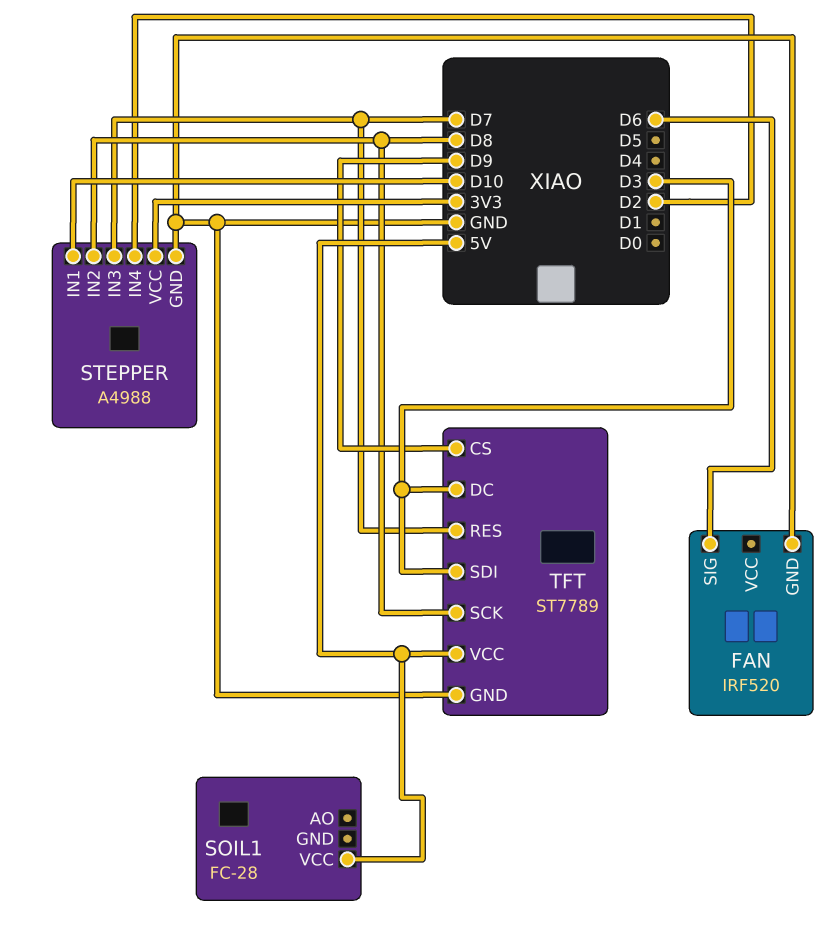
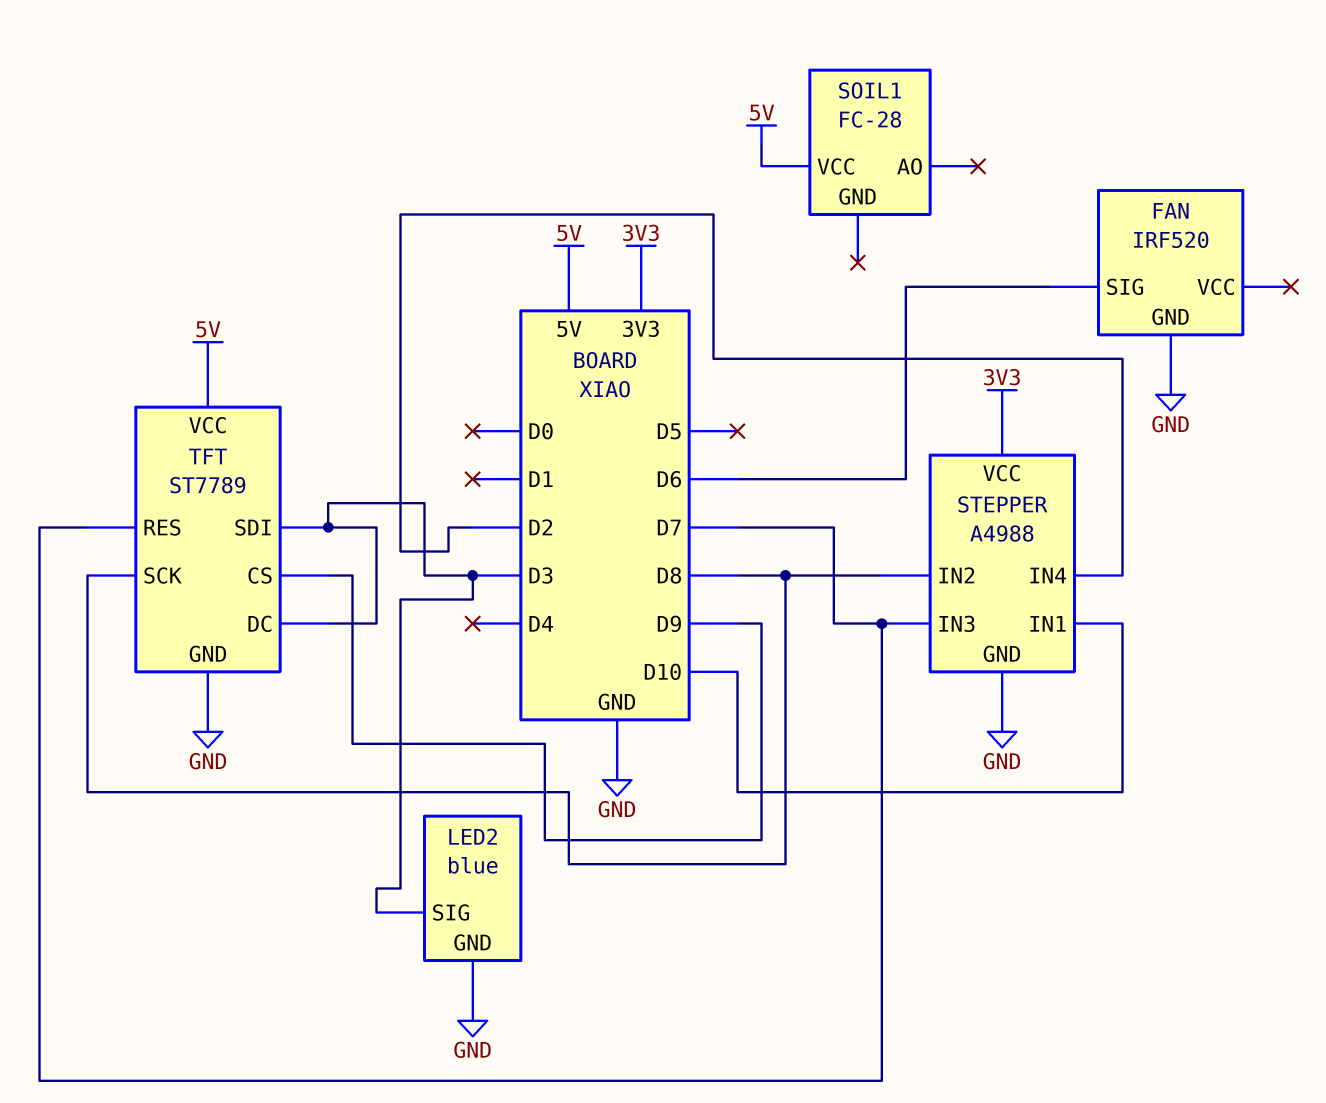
LED2: none -> blue
LED2 pin GND: none -> GND
LED2 pin SIG: none -> D3

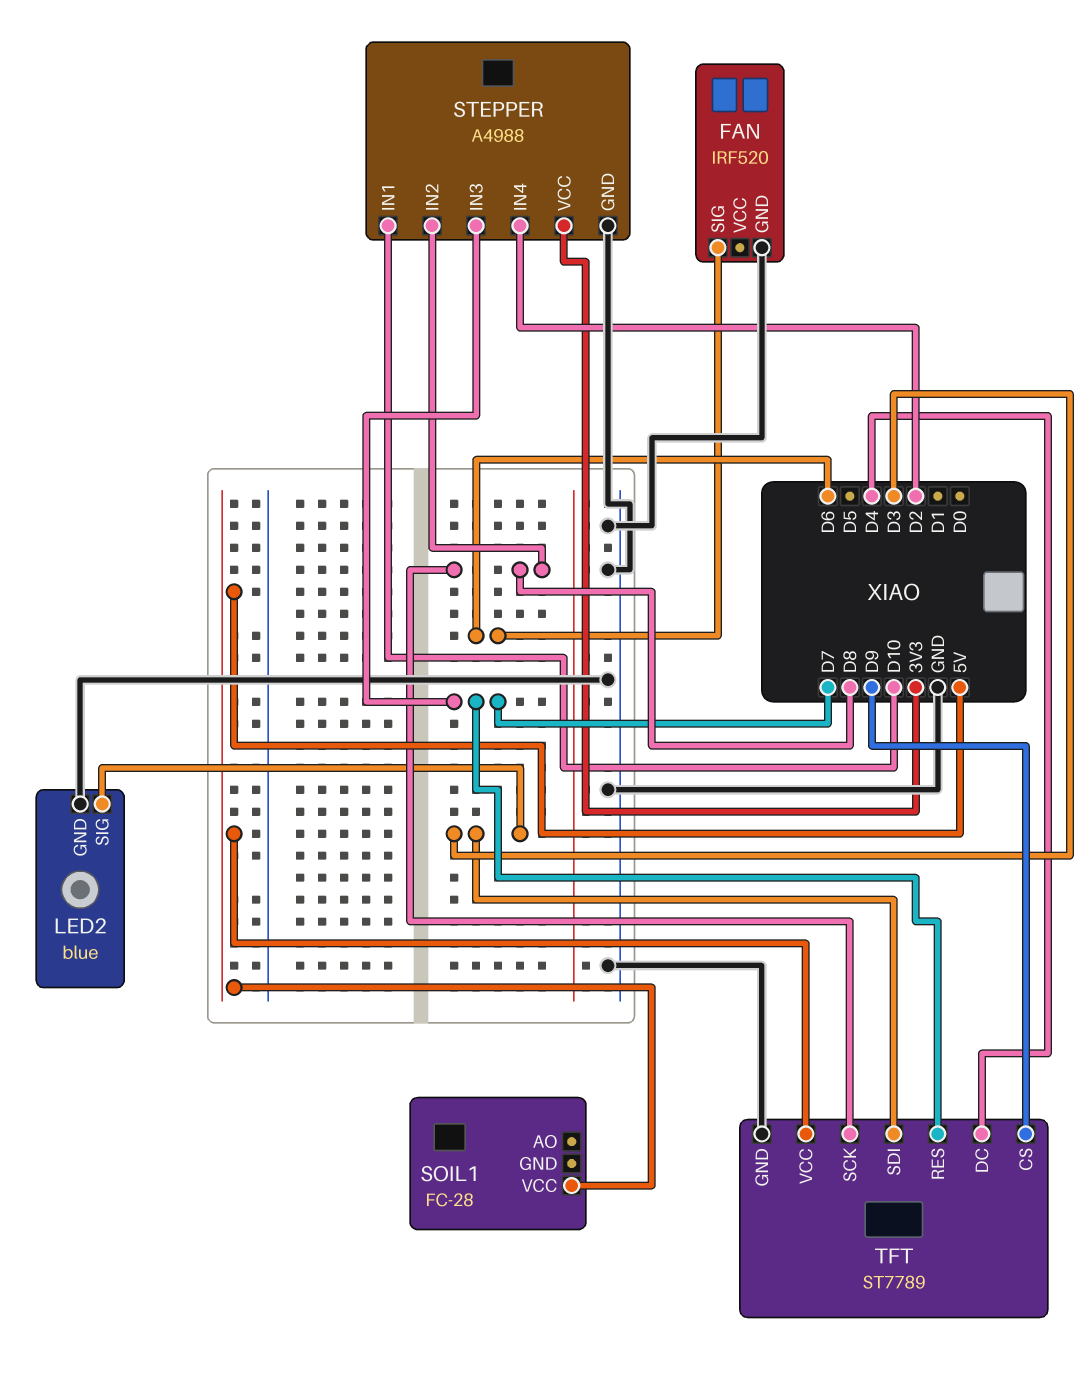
TFT pin DC: D3 -> D4

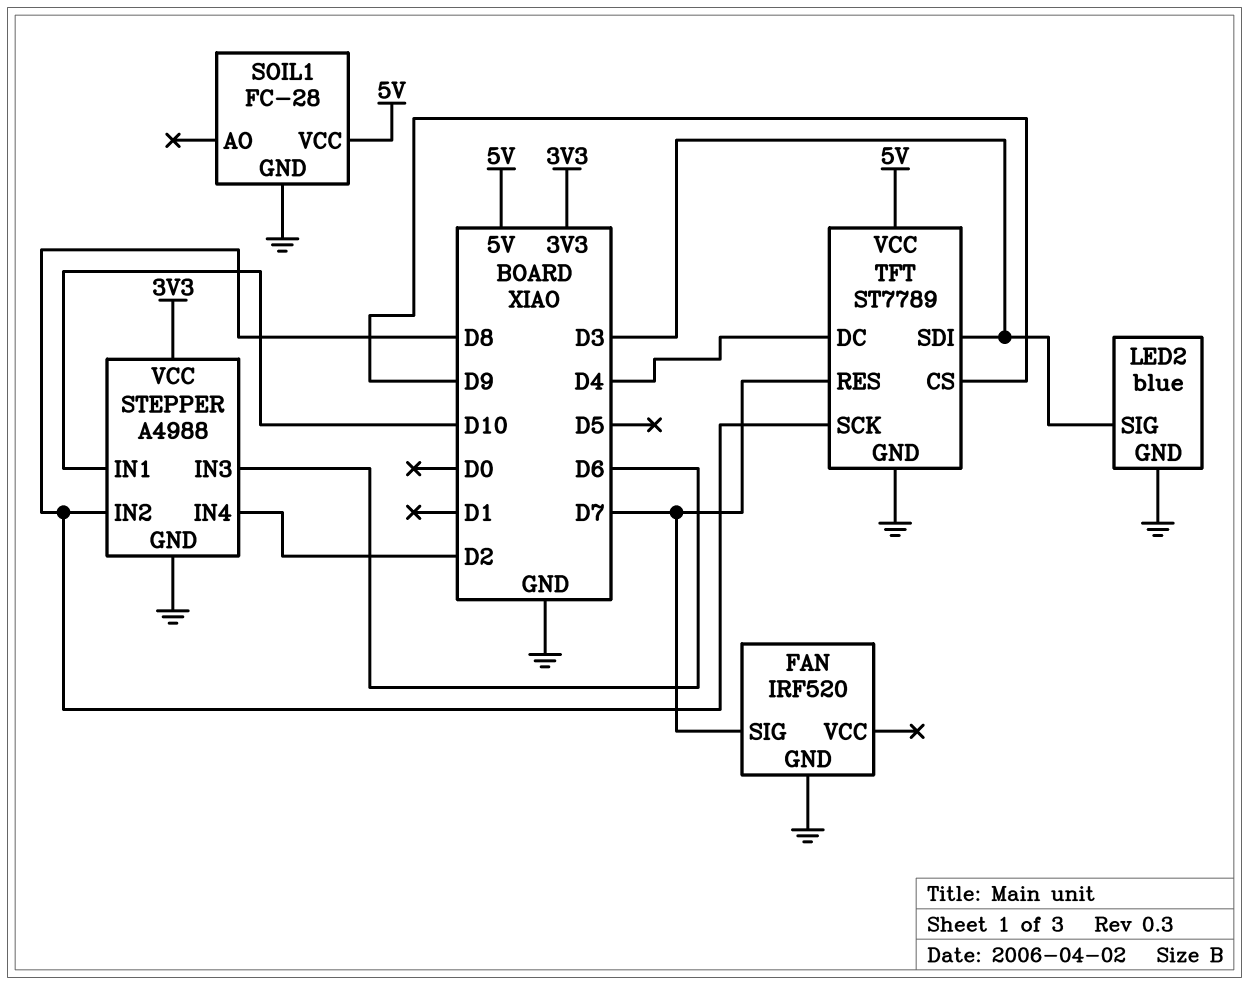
FAN pin SIG: D6 -> D7
SOIL1 pin GND: none -> GND
STEPPER pin IN3: D7 -> D6

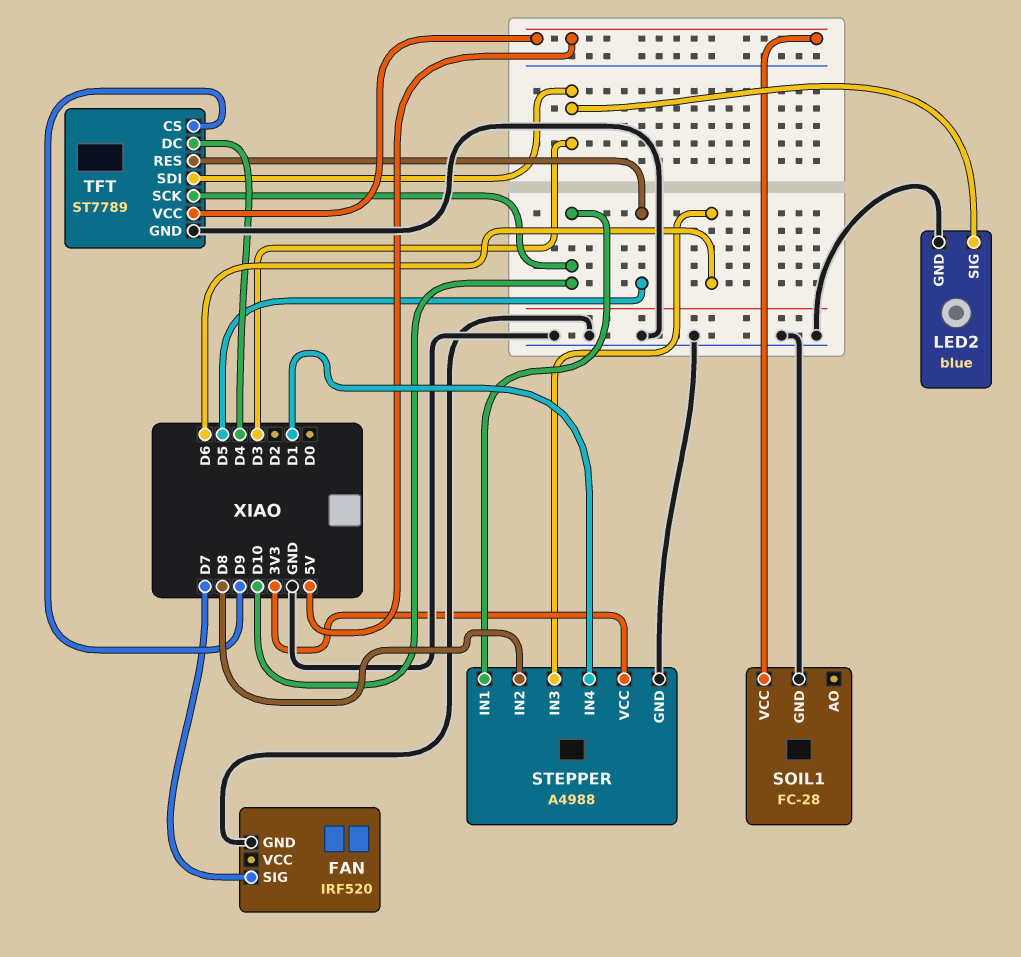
STEPPER pin IN4: D2 -> D1
TFT pin RES: D7 -> D5
TFT pin SCK: D8 -> D10

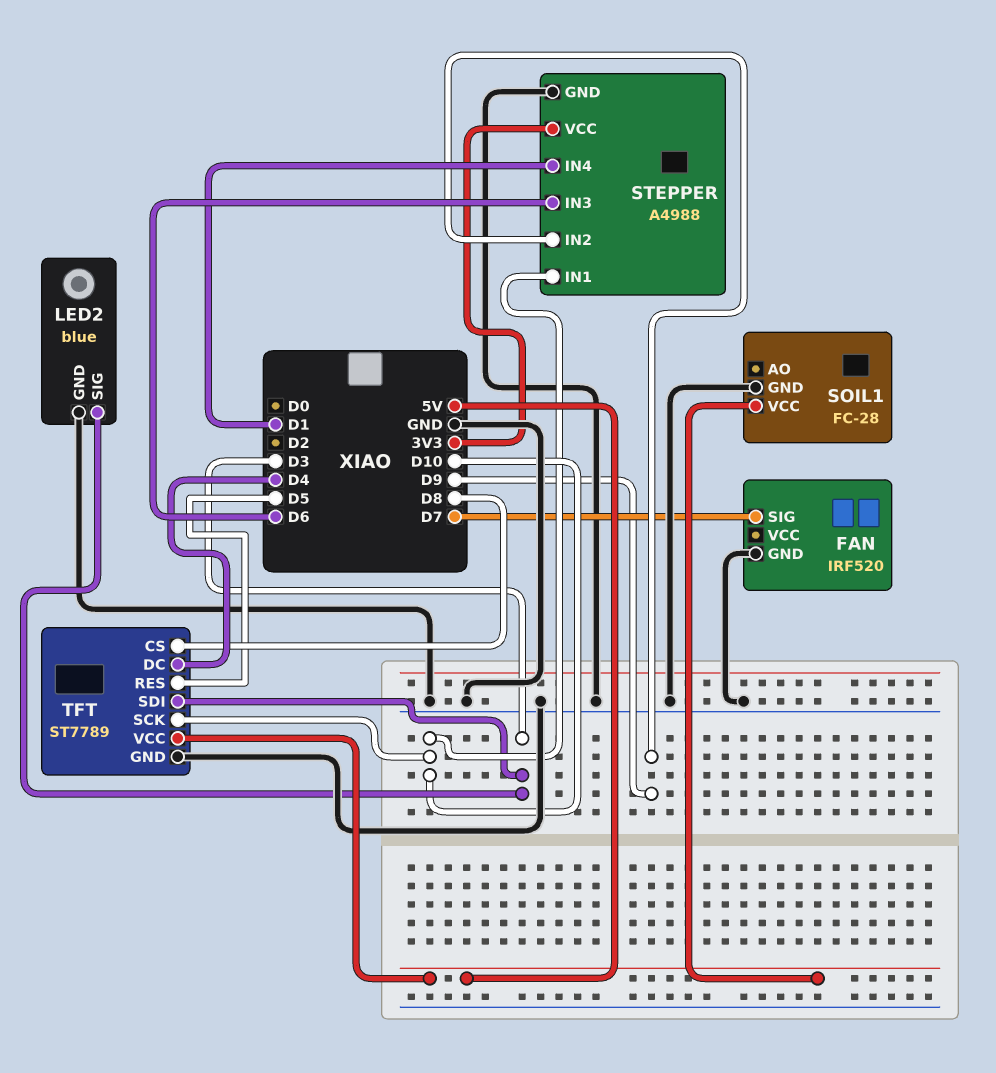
STEPPER pin IN2: D8 -> D9
TFT pin CS: D9 -> D8

